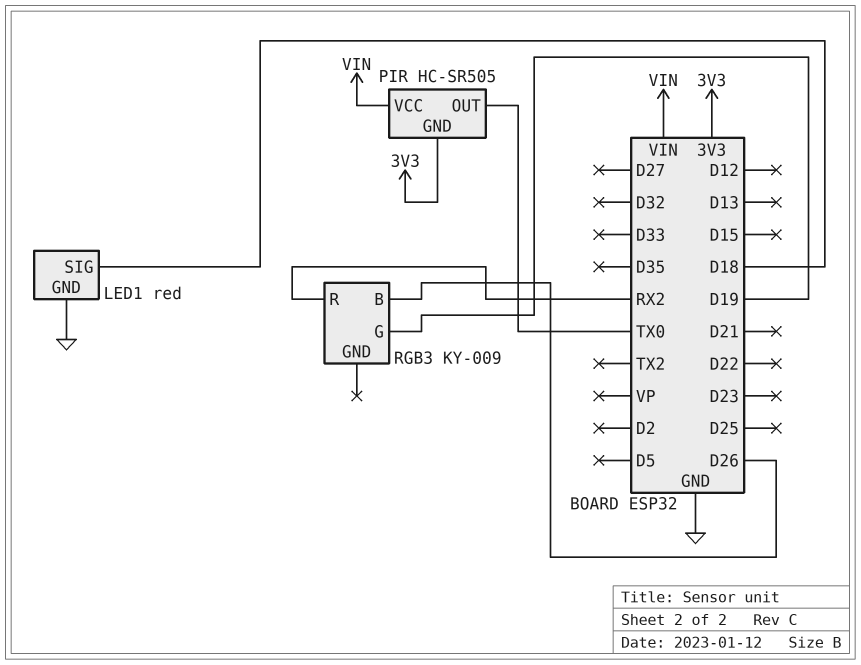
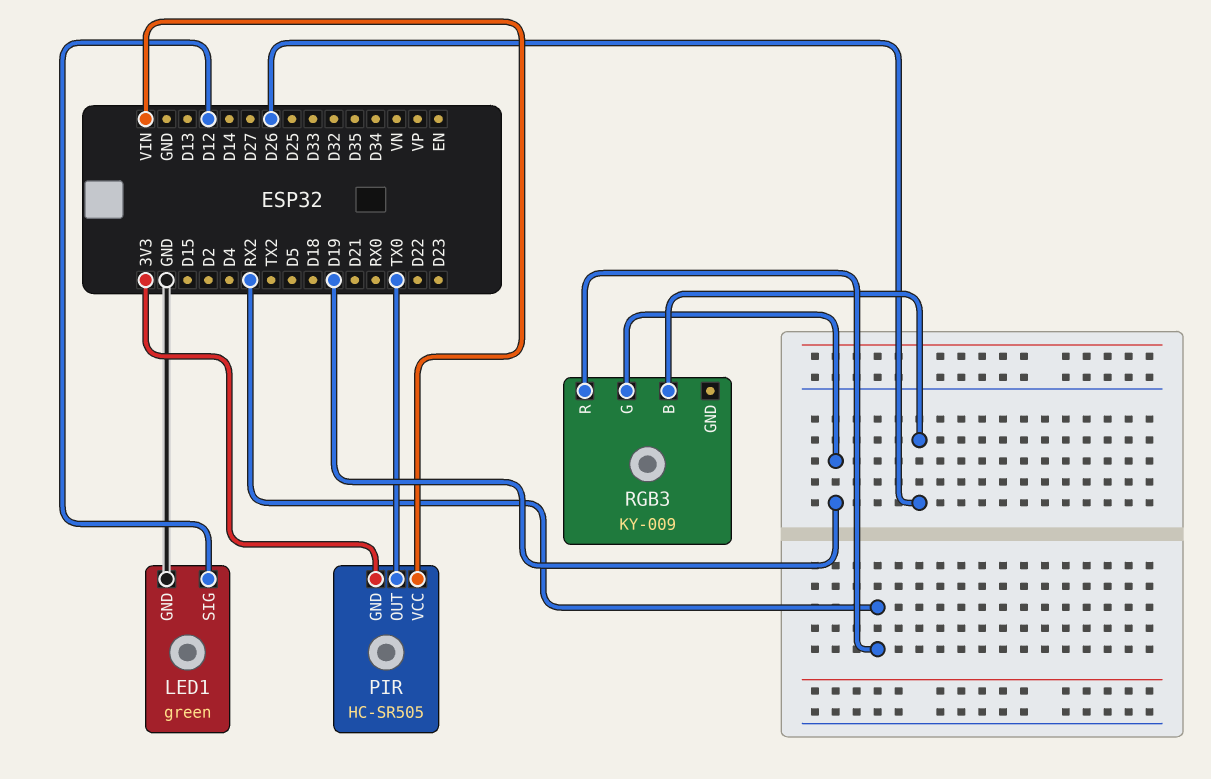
LED1: red -> green
LED1 pin SIG: D18 -> D12

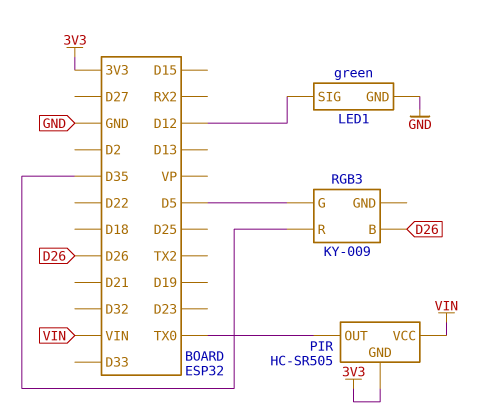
RGB3 pin G: D19 -> D5
RGB3 pin R: RX2 -> D35

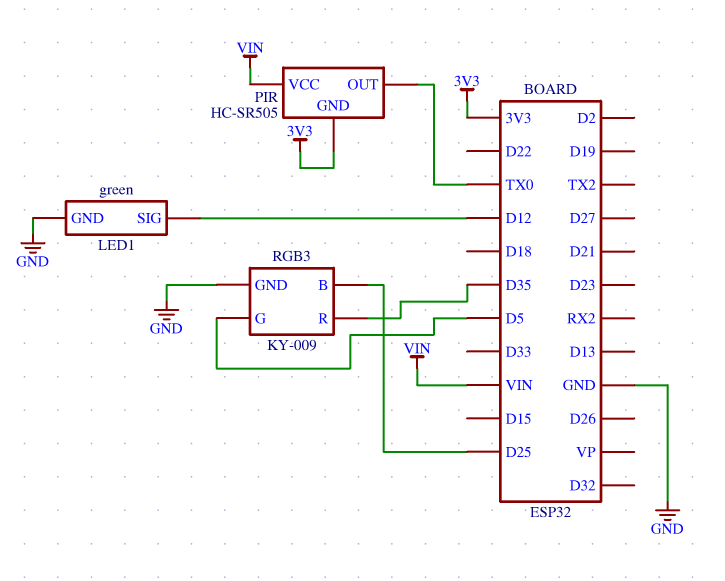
RGB3 pin B: D26 -> D25
RGB3 pin GND: none -> GND

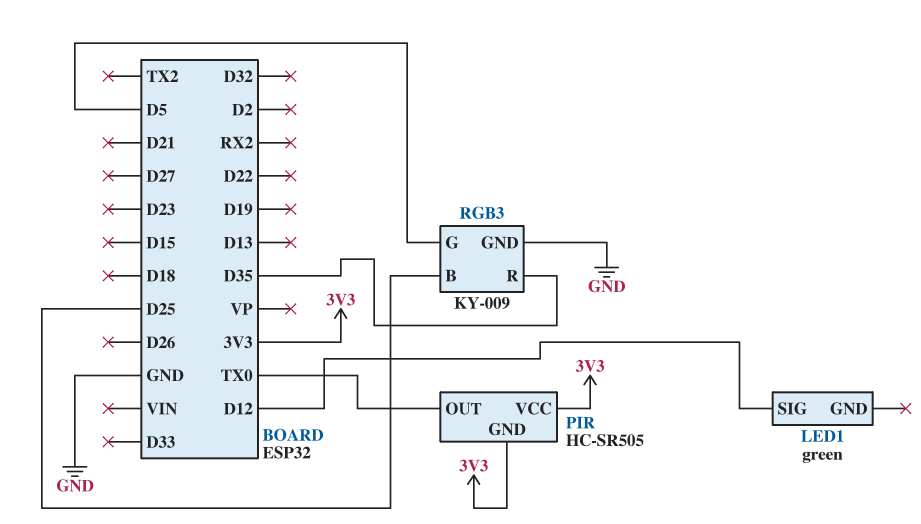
LED1 pin GND: GND -> none
PIR pin VCC: VIN -> 3V3

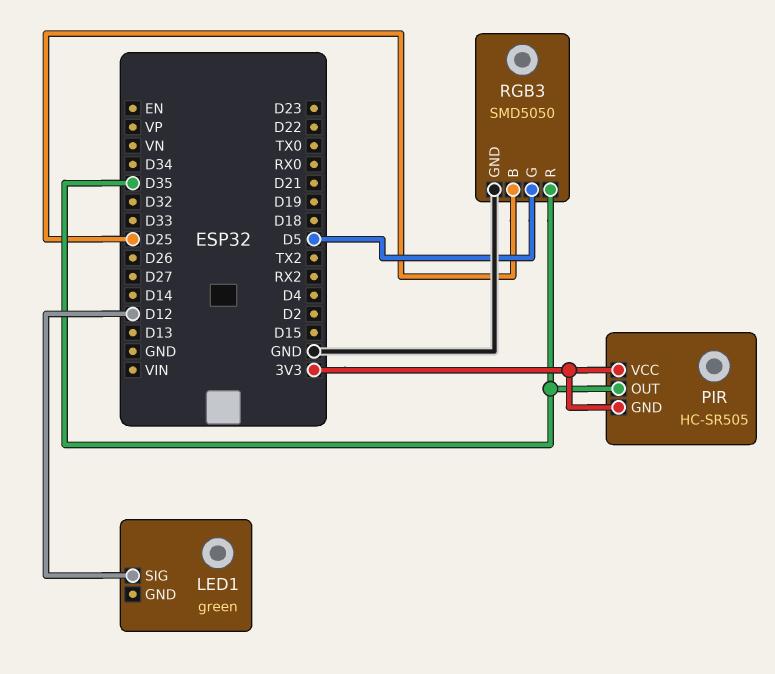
PIR pin OUT: TX0 -> D35
RGB3: KY-009 -> SMD5050

